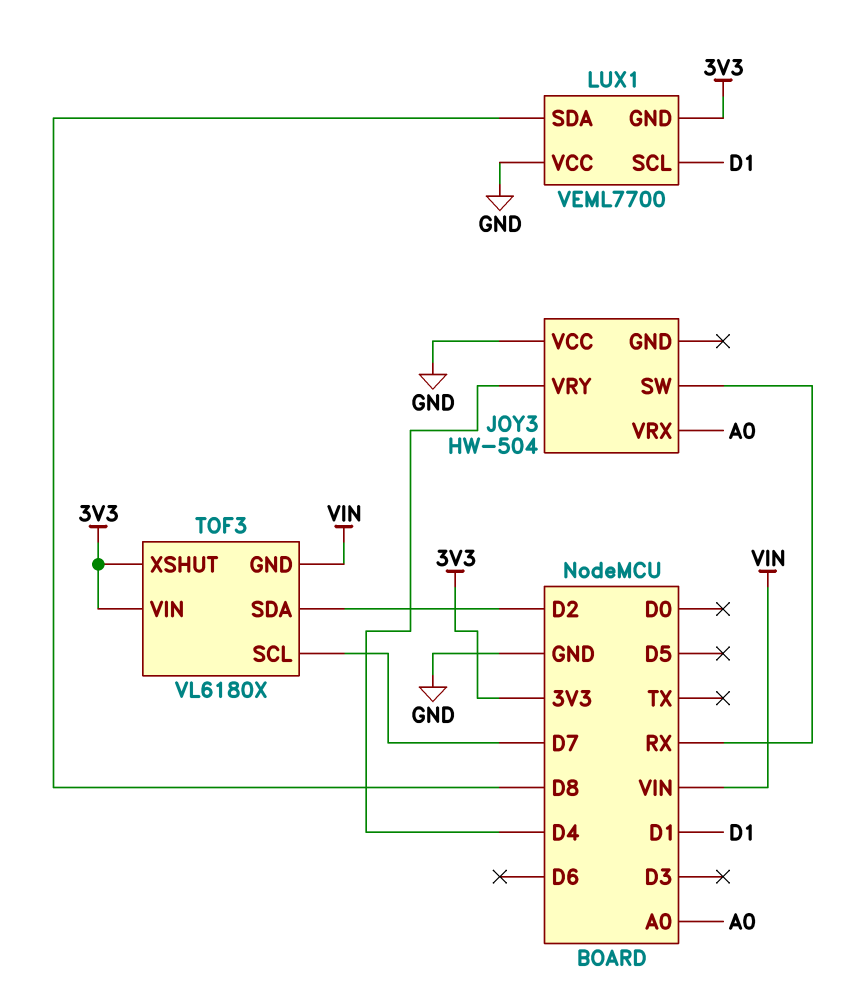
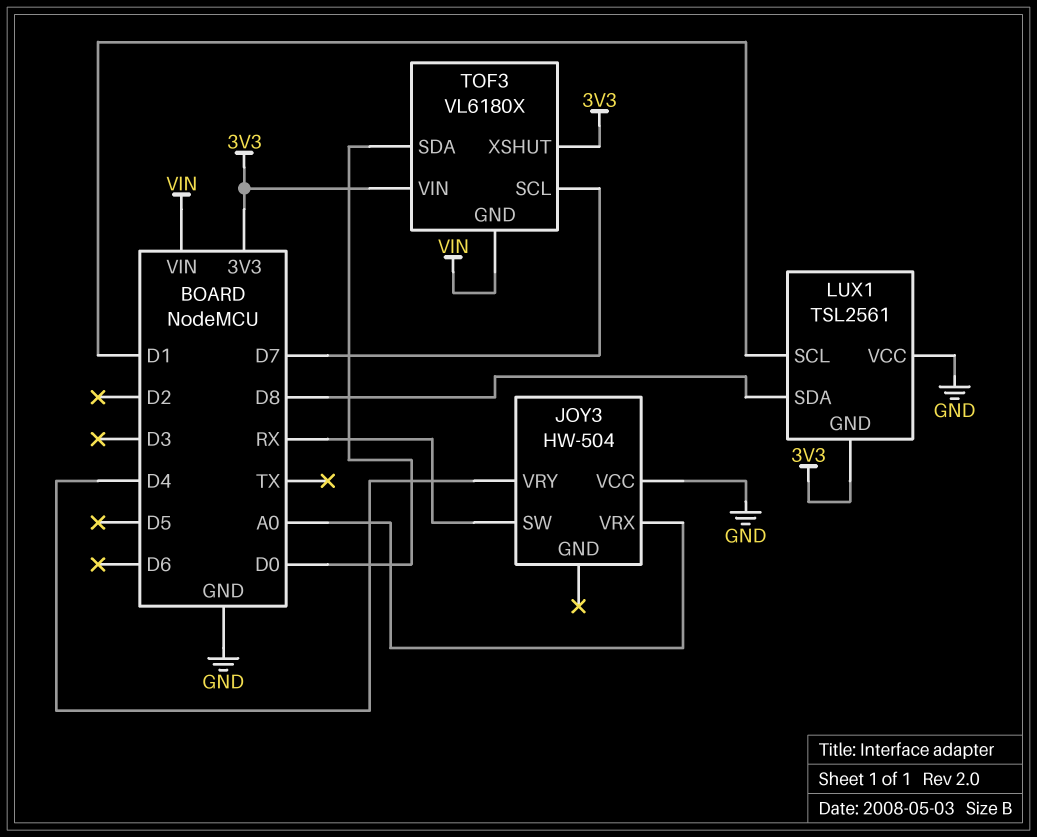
LUX1: VEML7700 -> TSL2561
TOF3 pin SDA: D2 -> D0

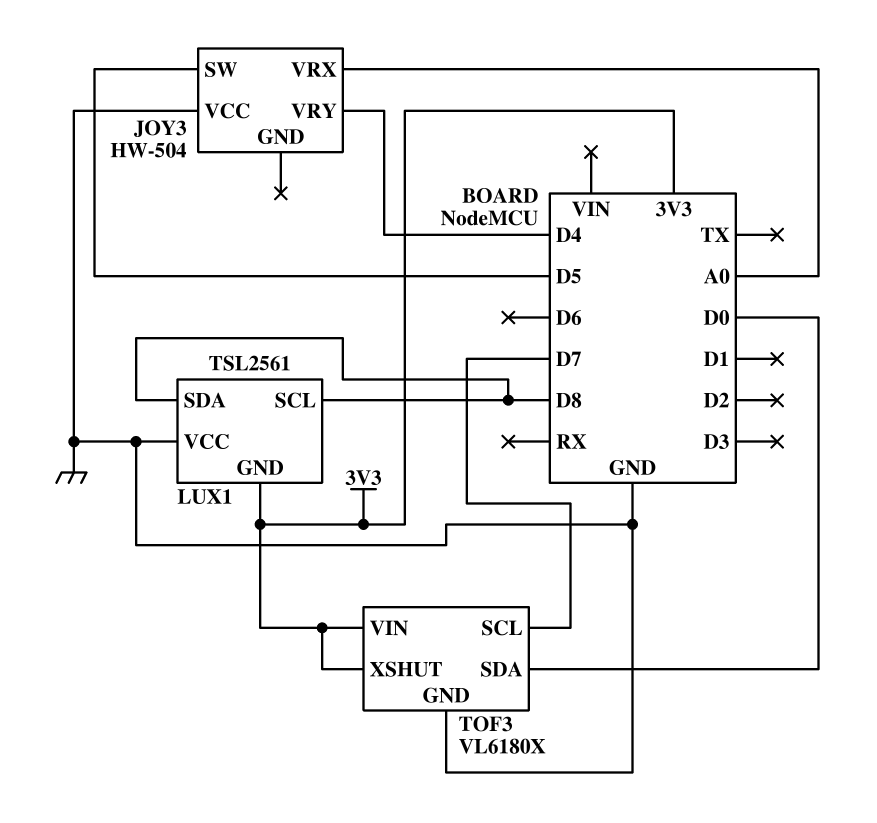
JOY3 pin SW: RX -> D5
LUX1 pin SCL: D1 -> D8
TOF3 pin GND: VIN -> GND

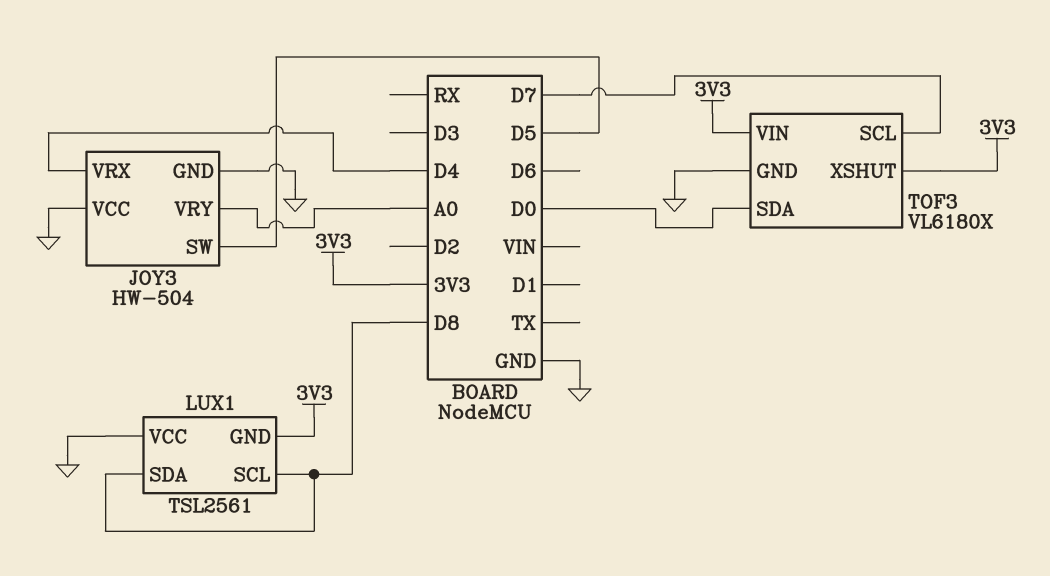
JOY3 pin GND: none -> GND
JOY3 pin VRX: A0 -> D4
JOY3 pin VRY: D4 -> A0

